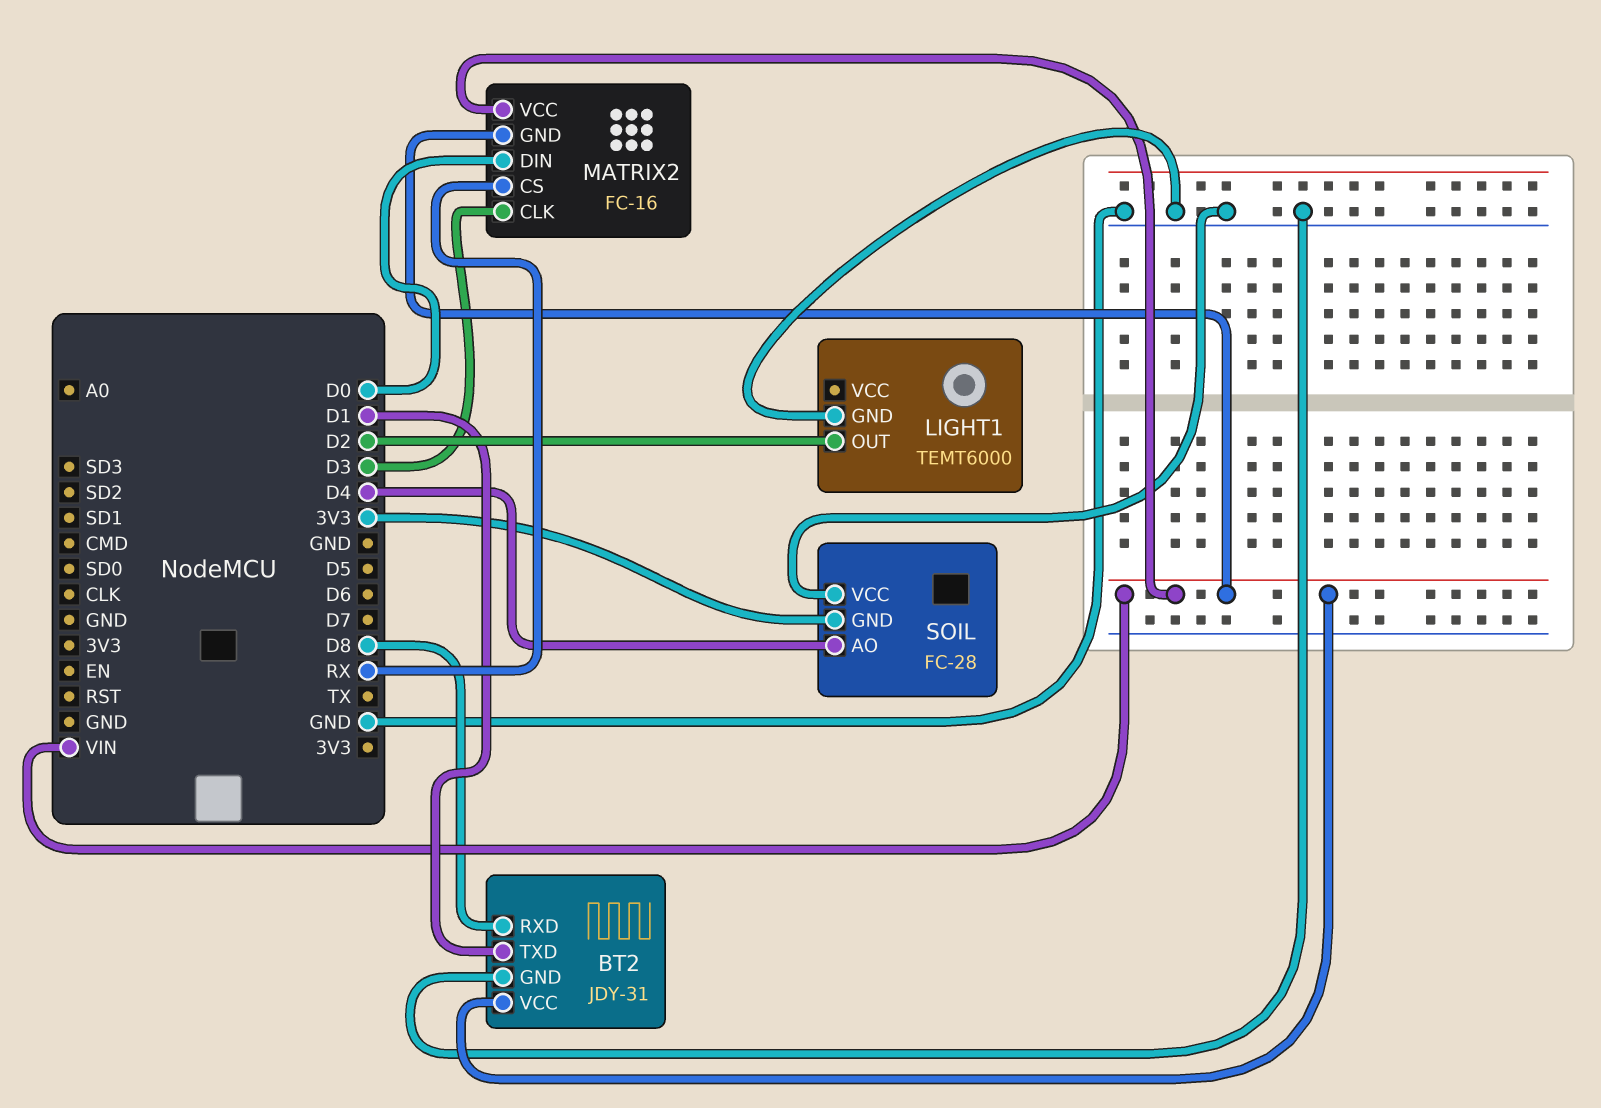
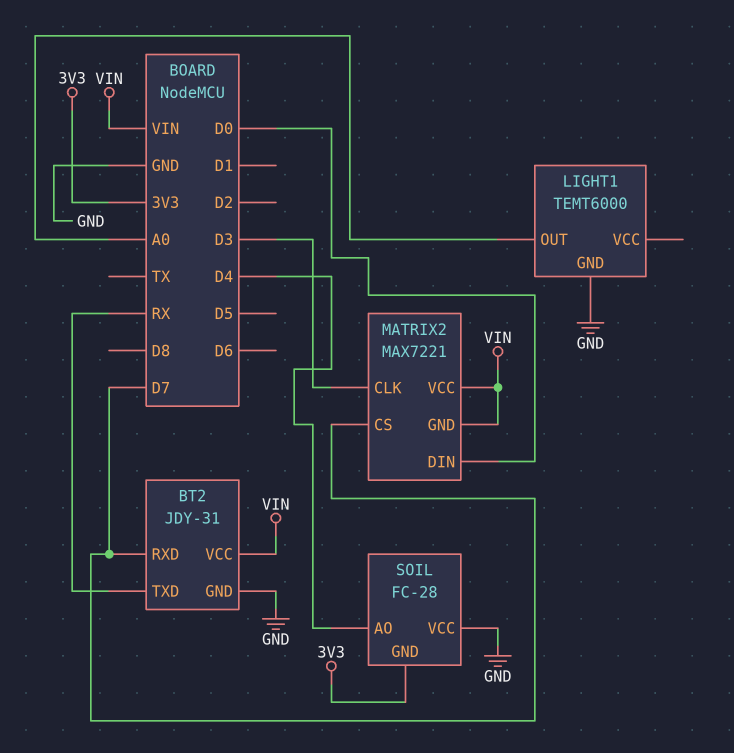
BT2 pin RXD: D8 -> D7
BT2 pin TXD: D1 -> RX
LIGHT1 pin OUT: D2 -> A0
MATRIX2: FC-16 -> MAX7221
MATRIX2 pin CS: RX -> D7

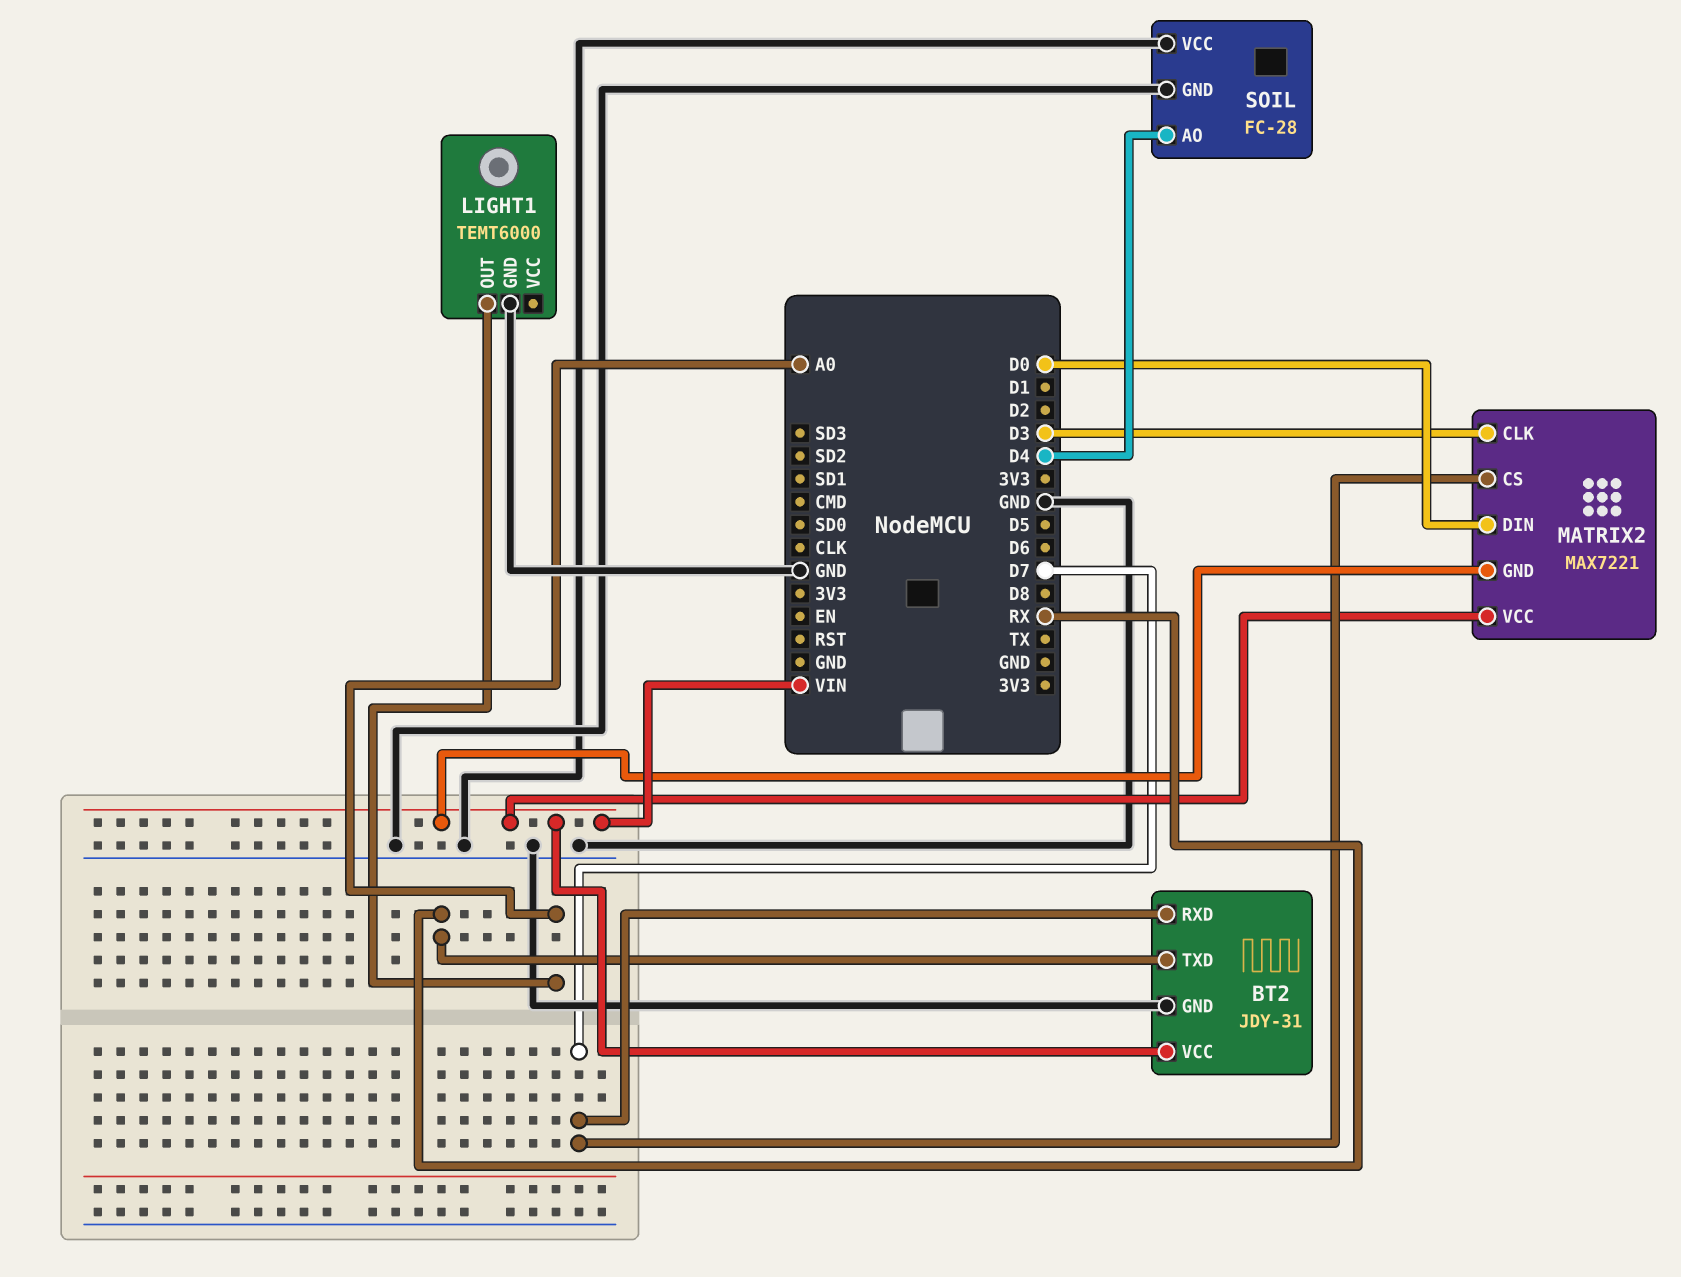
SOIL pin GND: 3V3 -> GND

